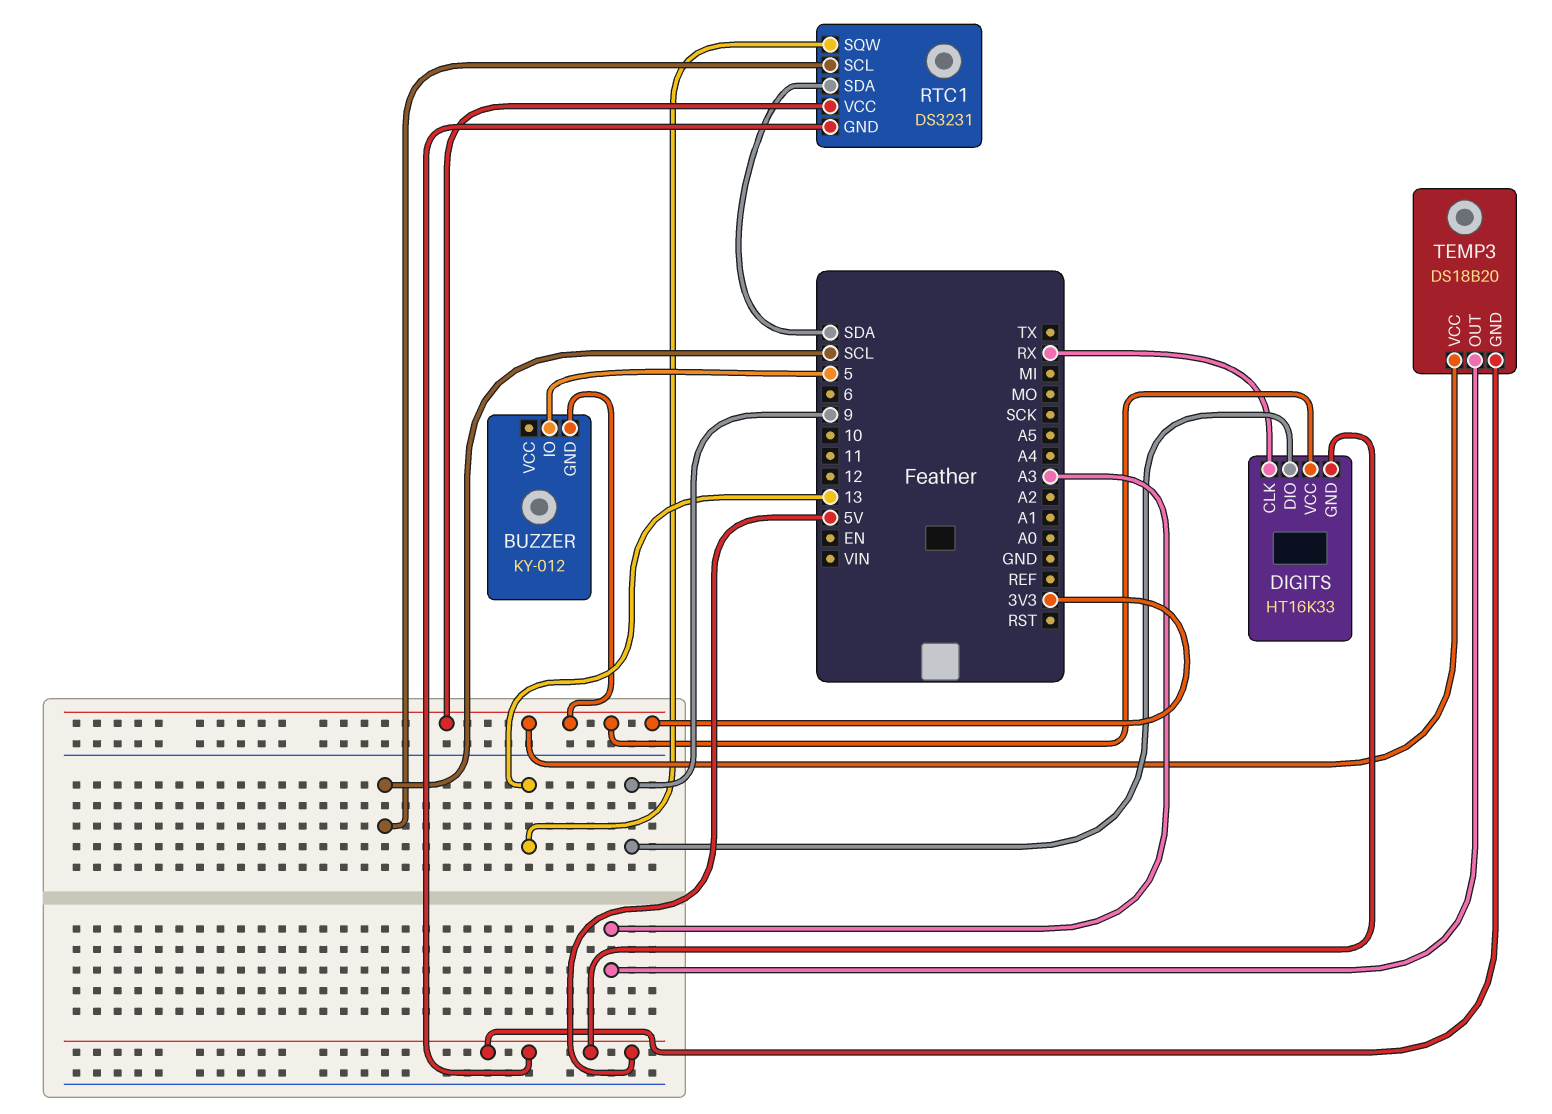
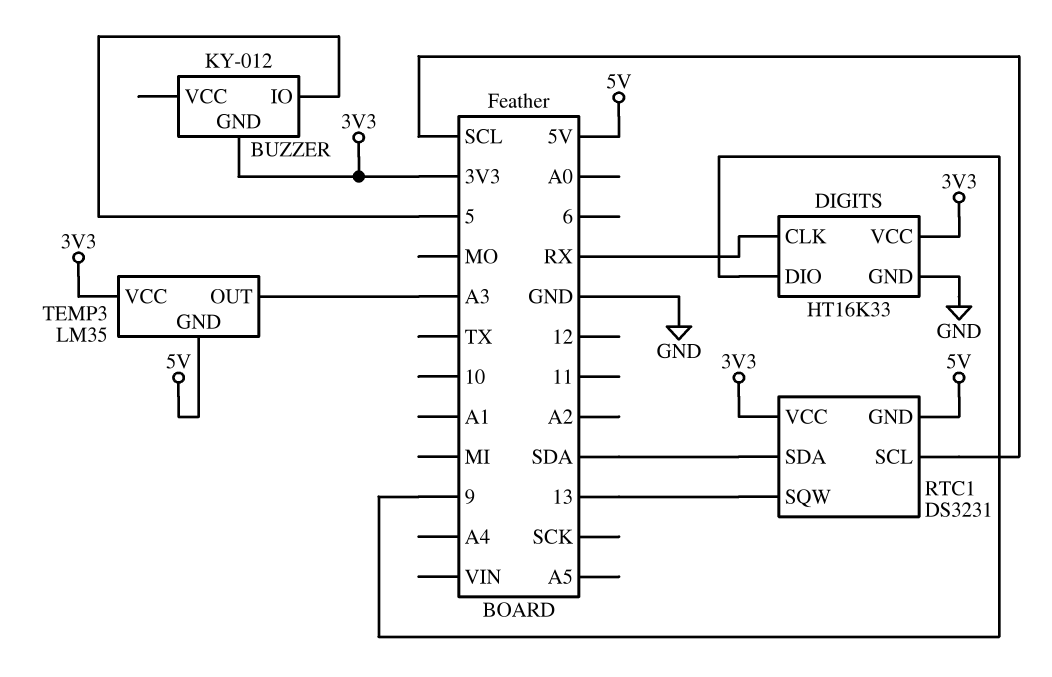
DIGITS pin GND: 5V -> GND
TEMP3: DS18B20 -> LM35

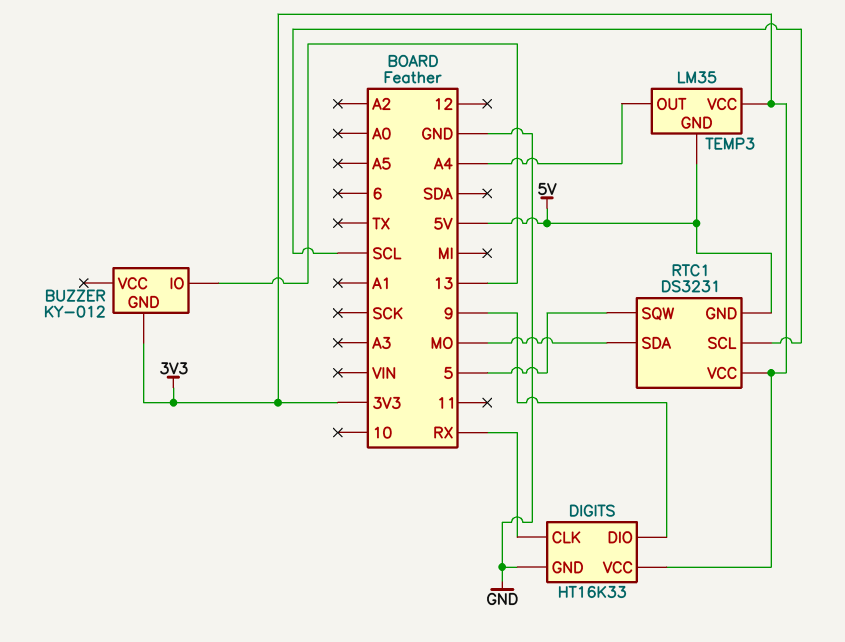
BUZZER pin IO: 5 -> 13
RTC1 pin SDA: SDA -> MO
RTC1 pin SQW: 13 -> 5
TEMP3 pin OUT: A3 -> A4

